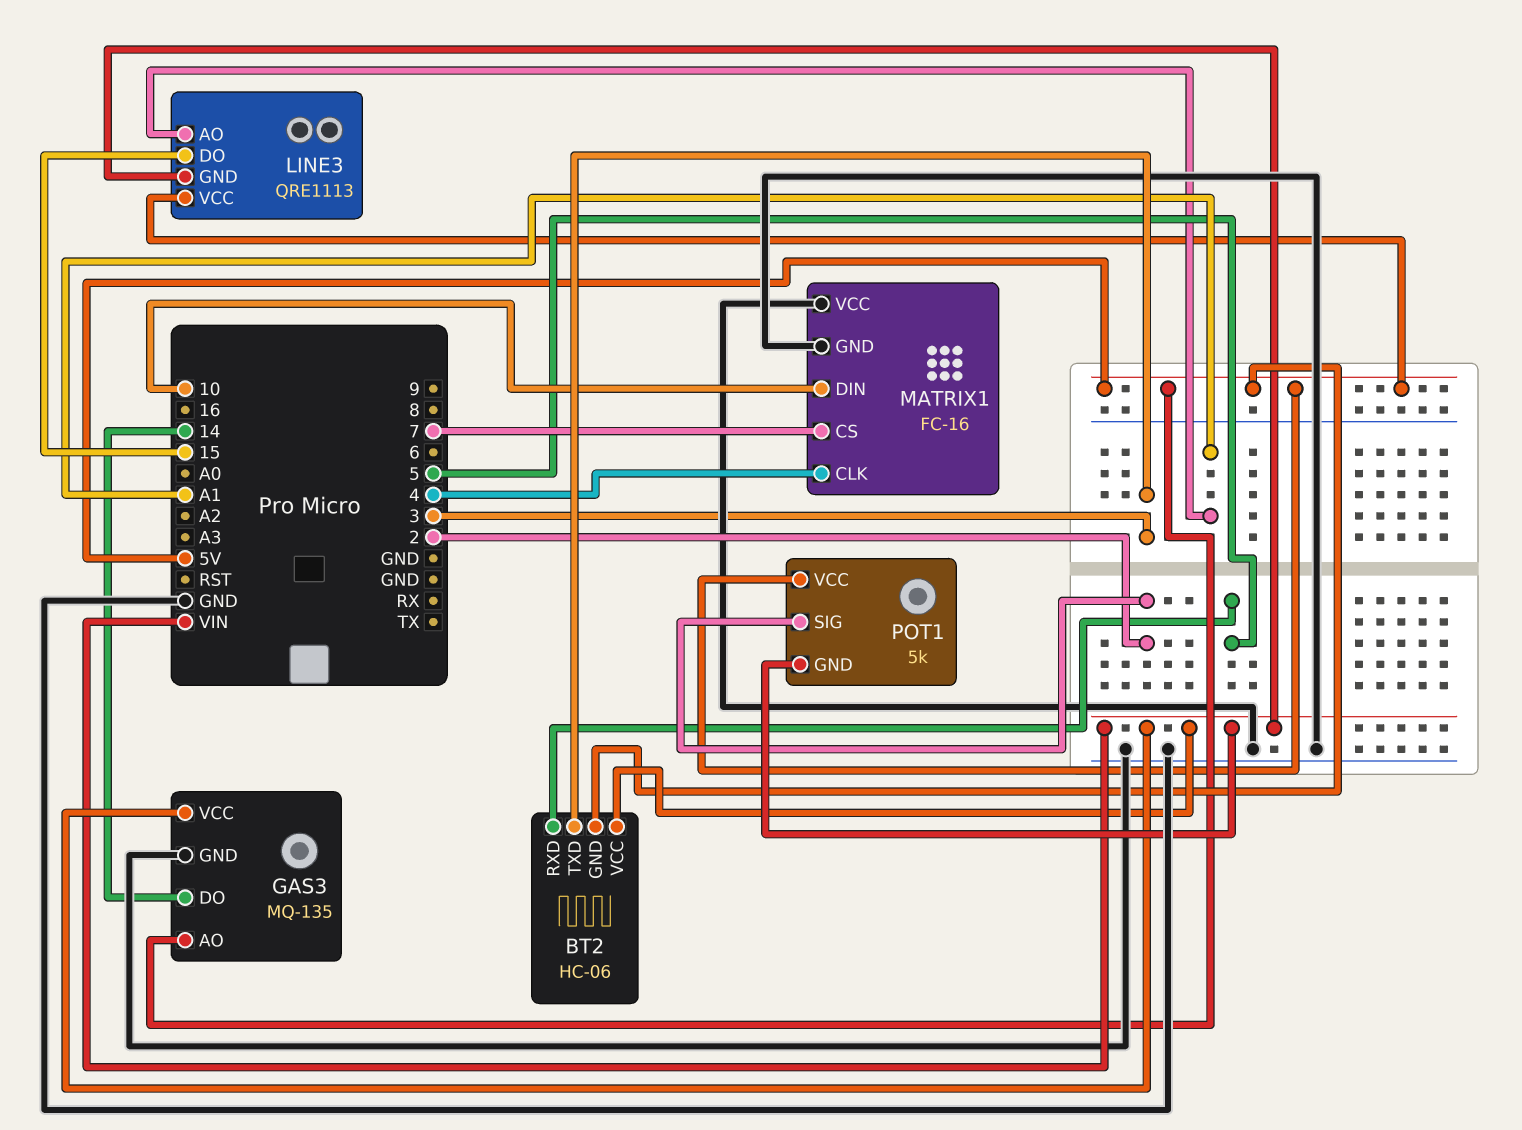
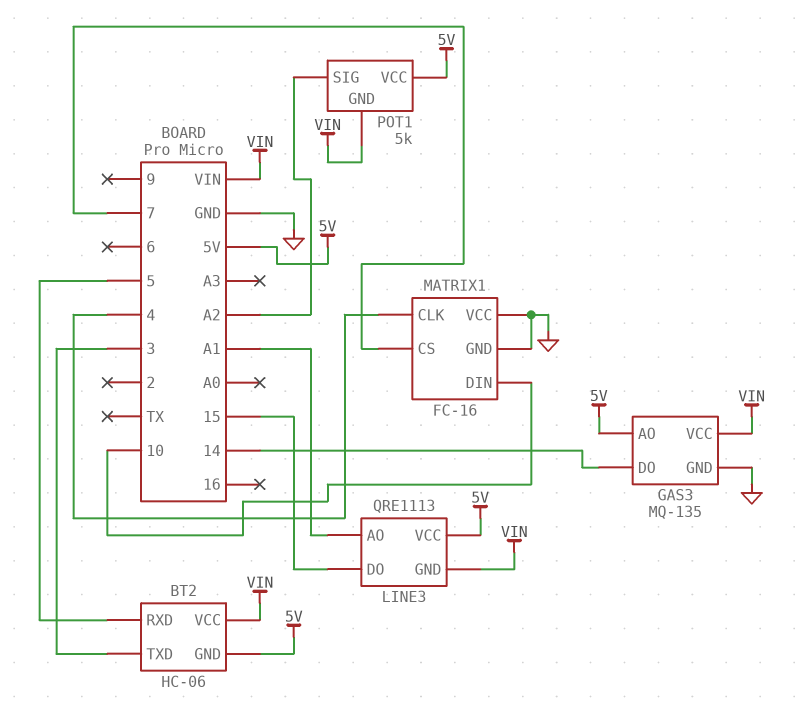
POT1 pin SIG: 2 -> A2

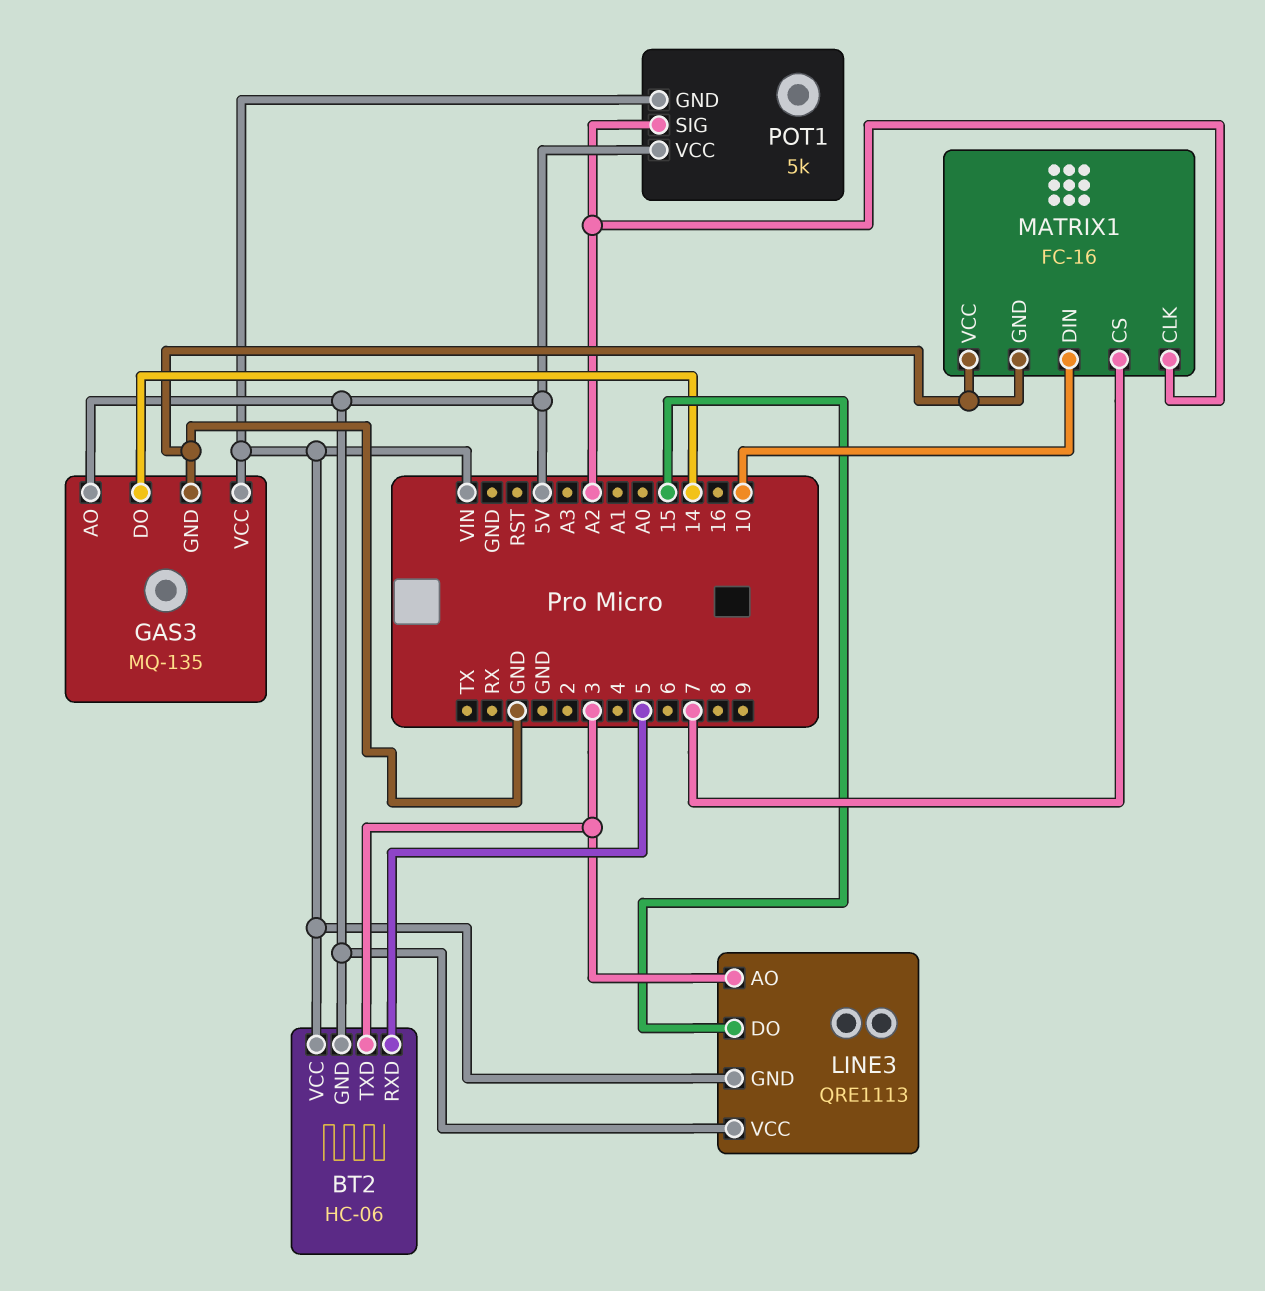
LINE3 pin AO: A1 -> 3
MATRIX1 pin CLK: 4 -> A2

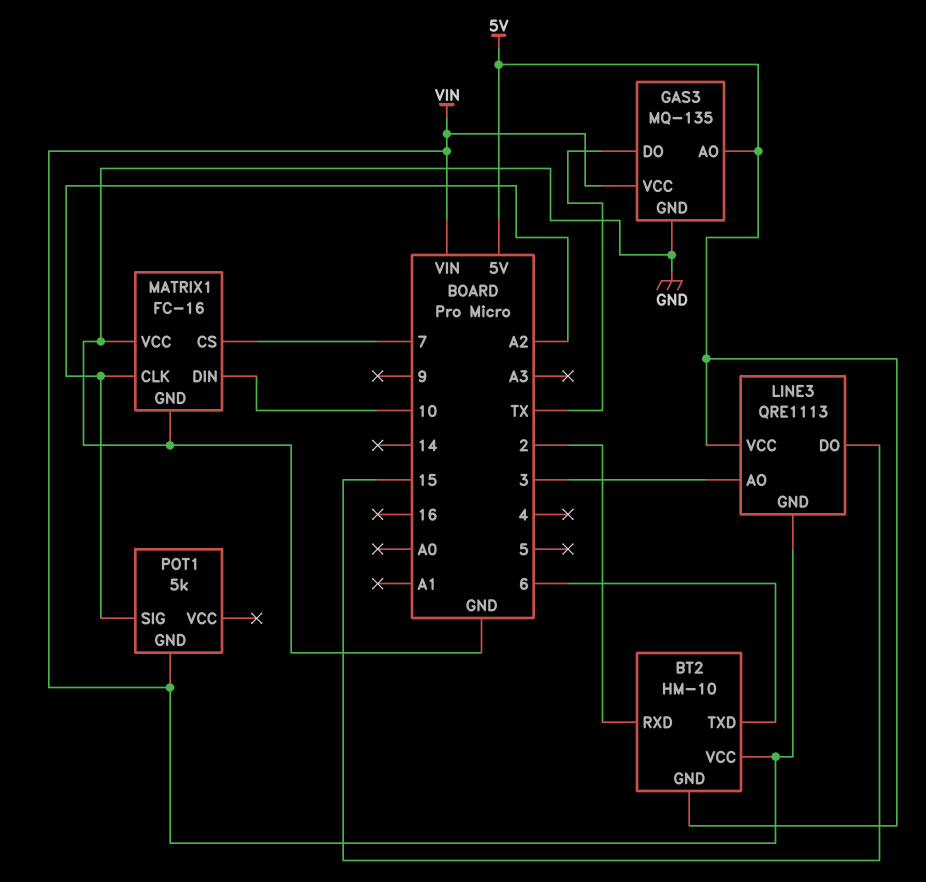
BT2: HC-06 -> HM-10
BT2 pin RXD: 5 -> 2
BT2 pin TXD: 3 -> 6
GAS3 pin DO: 14 -> TX
POT1 pin VCC: 5V -> none

